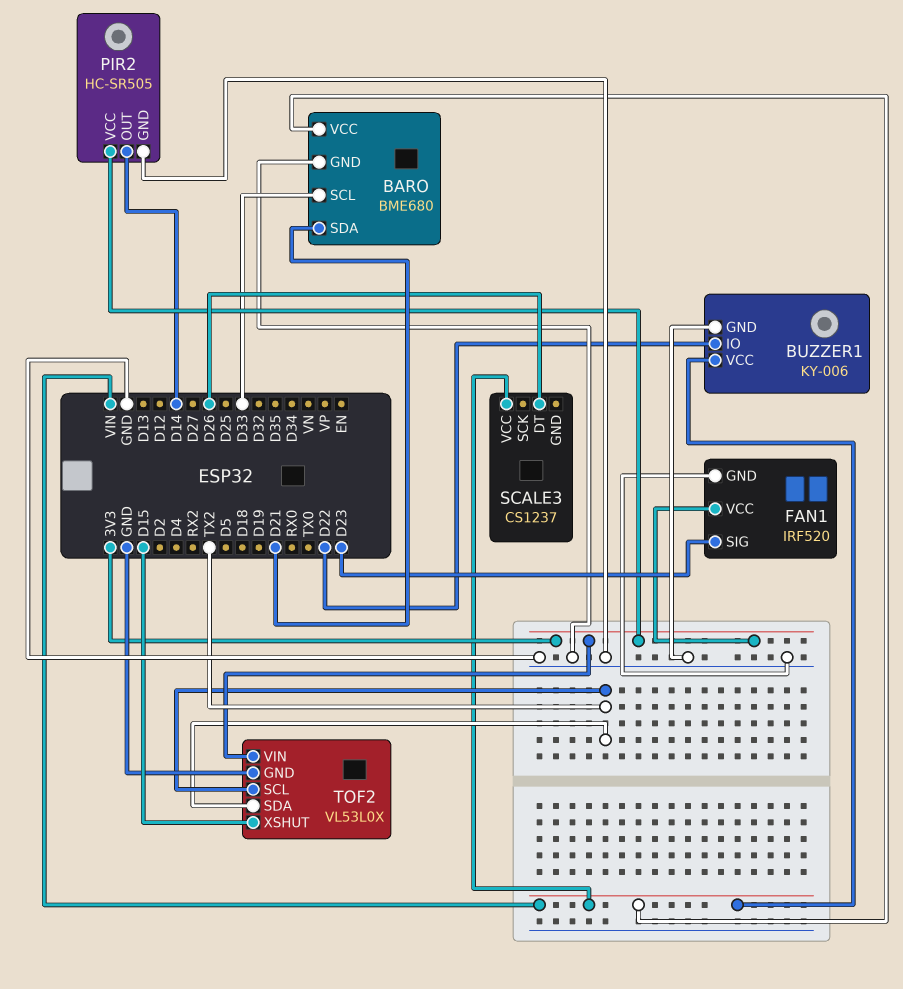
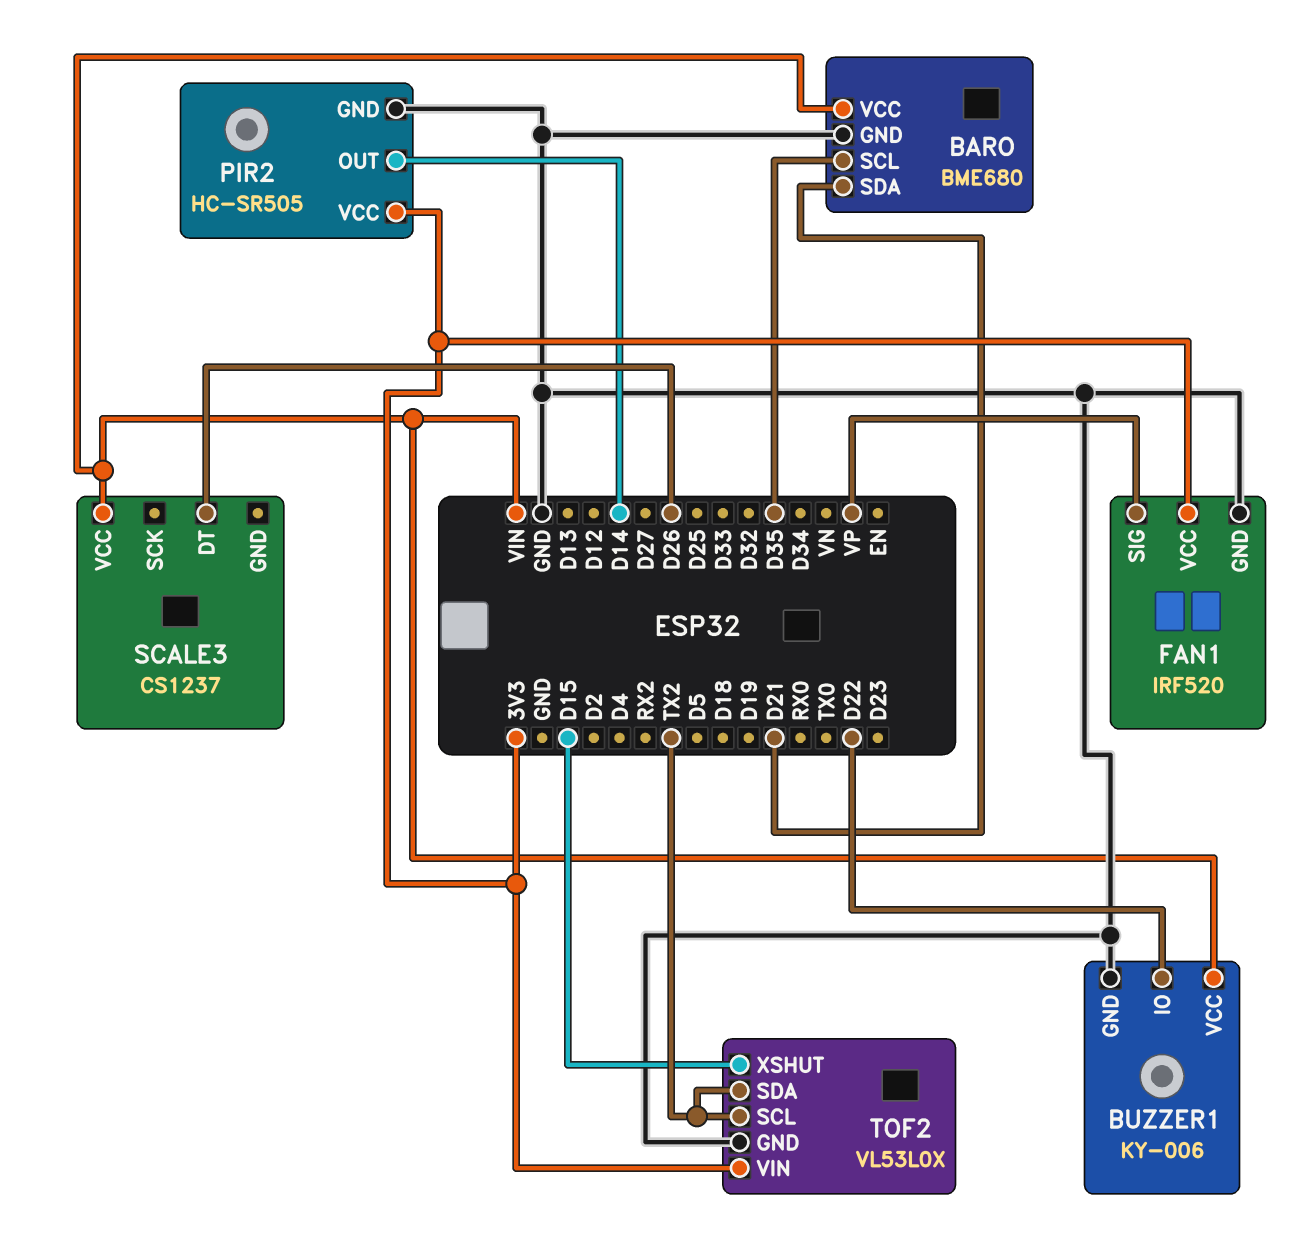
BARO pin SCL: D33 -> D35
FAN1 pin SIG: D23 -> VP

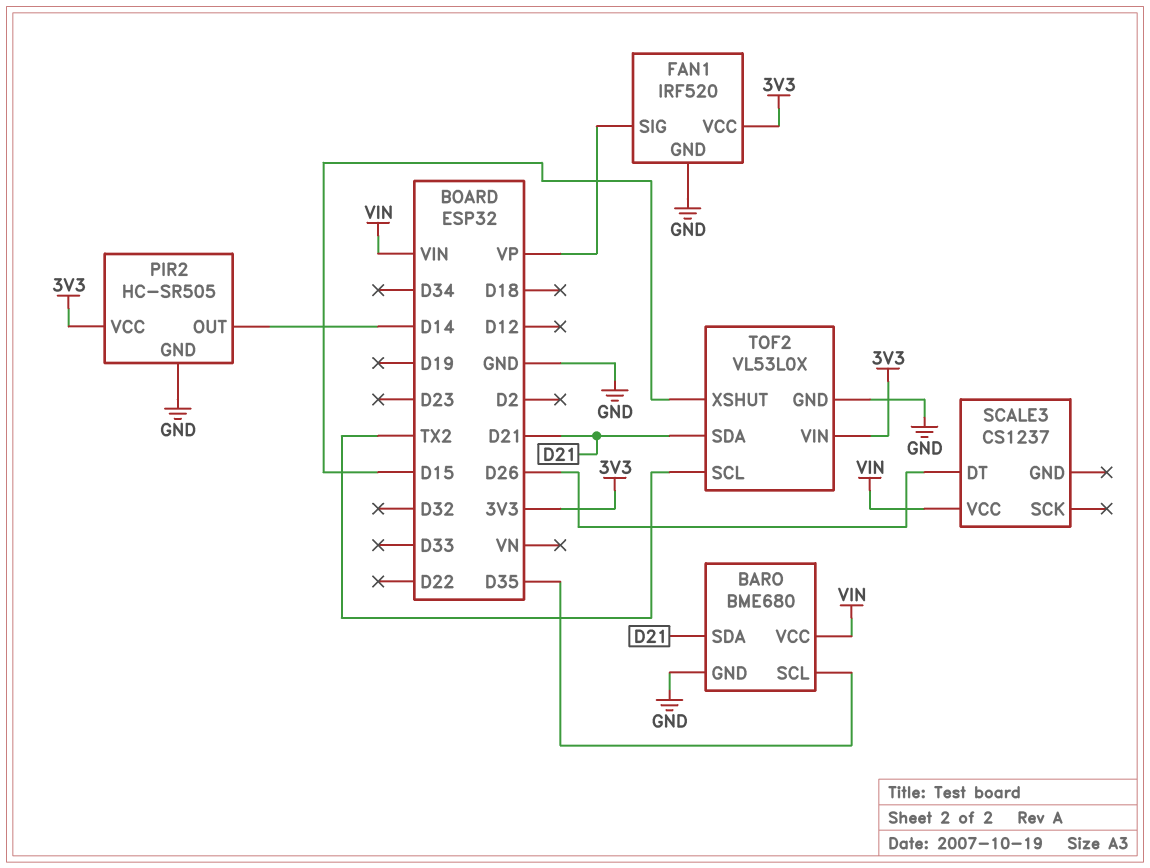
BUZZER1: KY-006 -> none
BUZZER1 pin GND: GND -> none
BUZZER1 pin IO: D22 -> none
BUZZER1 pin VCC: VIN -> none
TOF2 pin SDA: TX2 -> D21

